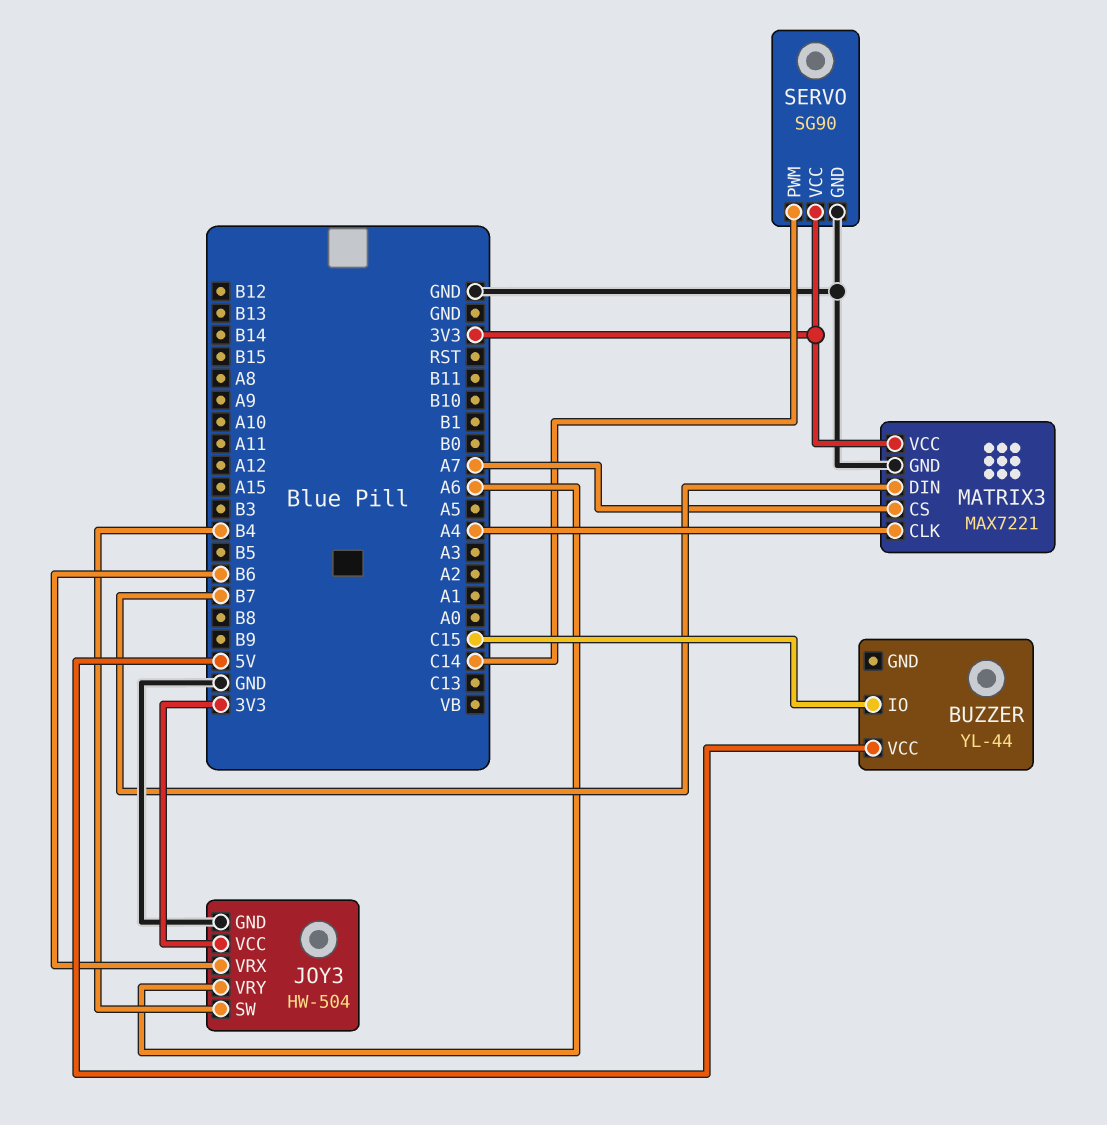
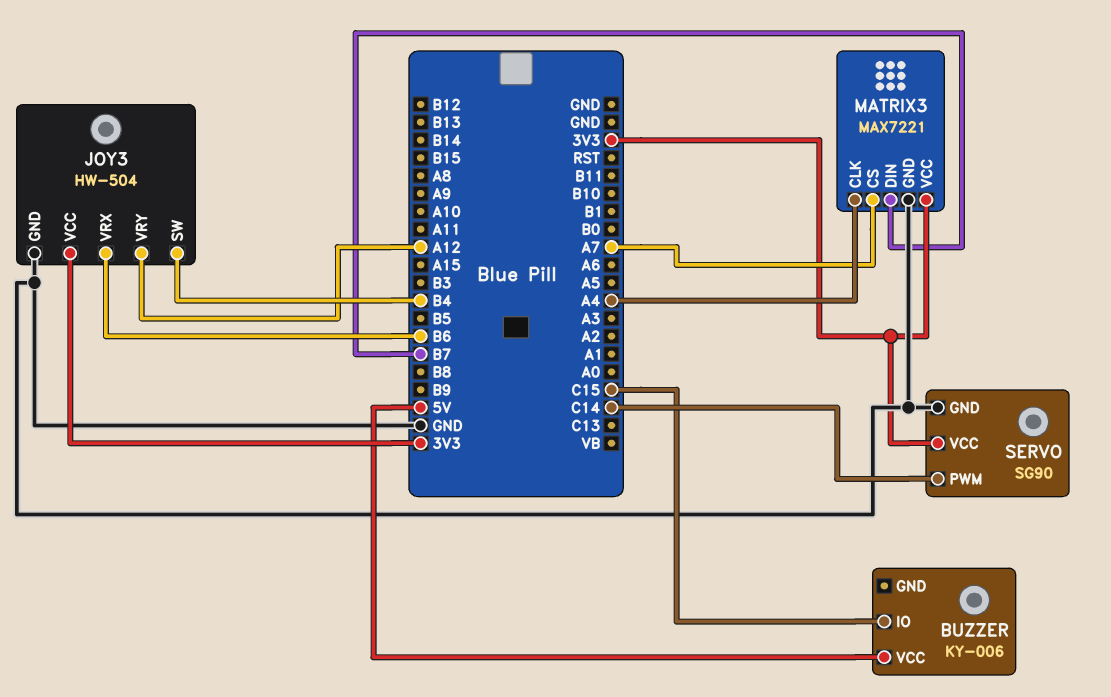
BUZZER: YL-44 -> KY-006
JOY3 pin VRY: A6 -> A12

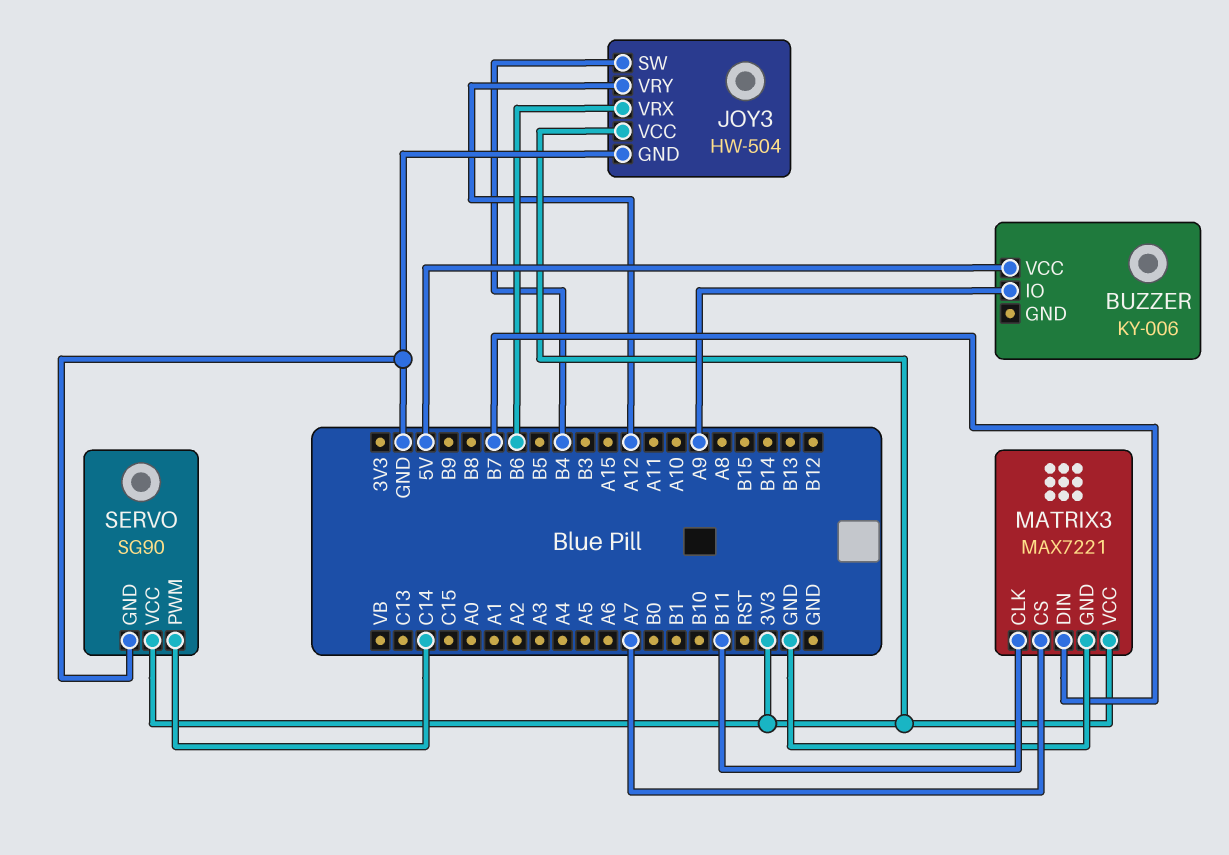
BUZZER pin IO: C15 -> A9
MATRIX3 pin CLK: A4 -> B11

